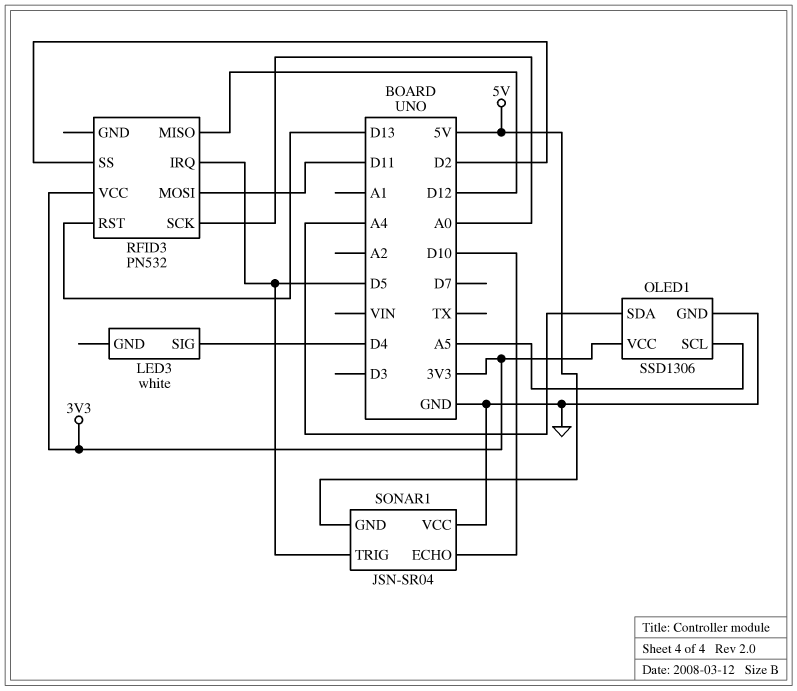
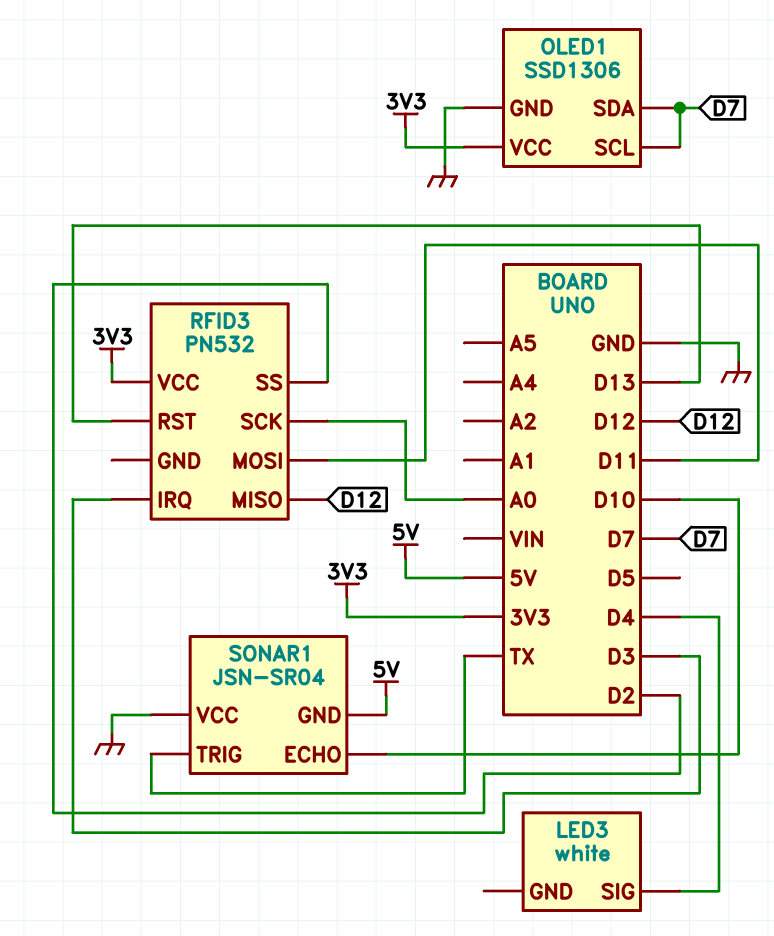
OLED1 pin SCL: A5 -> D7
OLED1 pin SDA: A4 -> D7
RFID3 pin IRQ: D5 -> D3
SONAR1 pin TRIG: D5 -> TX

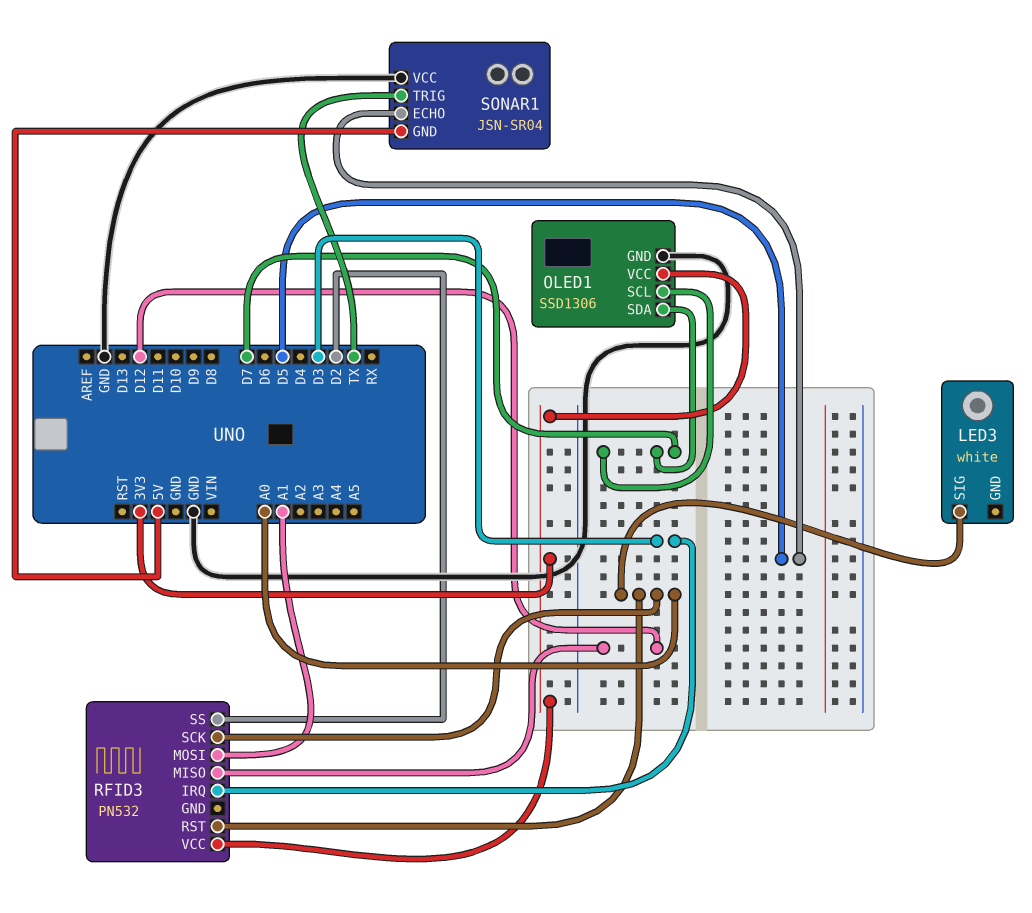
LED3 pin SIG: D4 -> A0
RFID3 pin MOSI: D11 -> A1
RFID3 pin RST: D13 -> A0
SONAR1 pin ECHO: D10 -> D5

